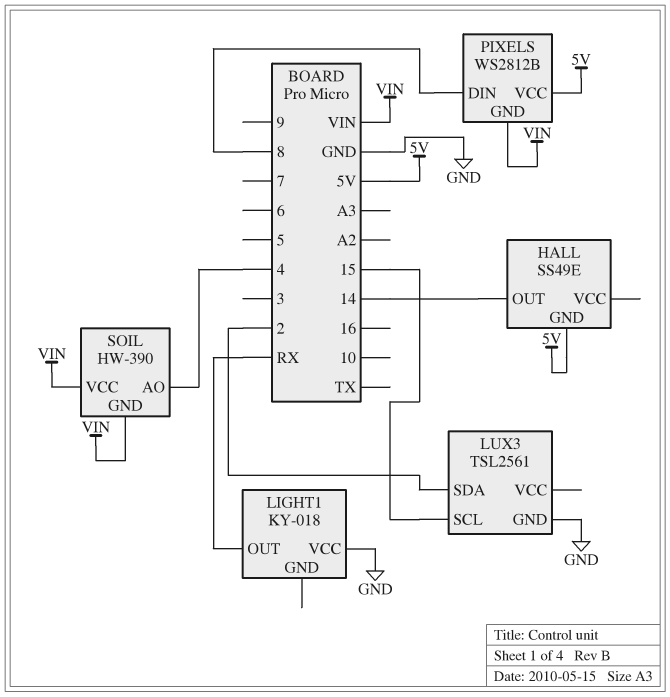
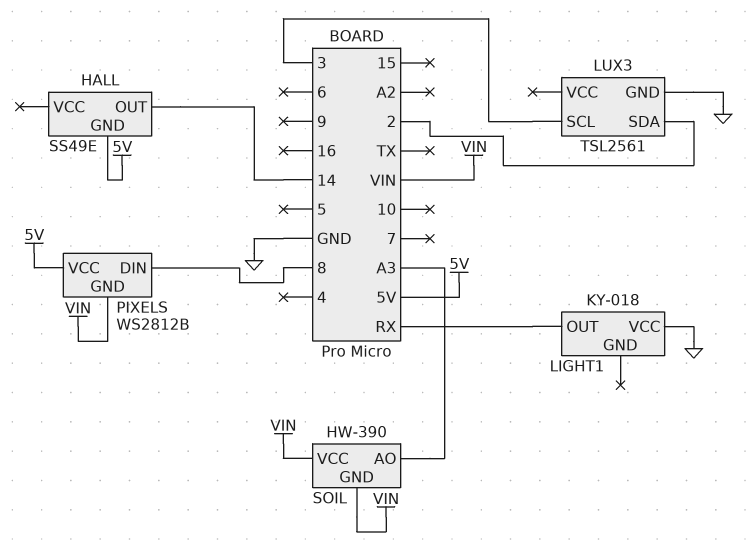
LUX3 pin SCL: 15 -> 3
SOIL pin AO: 4 -> A3

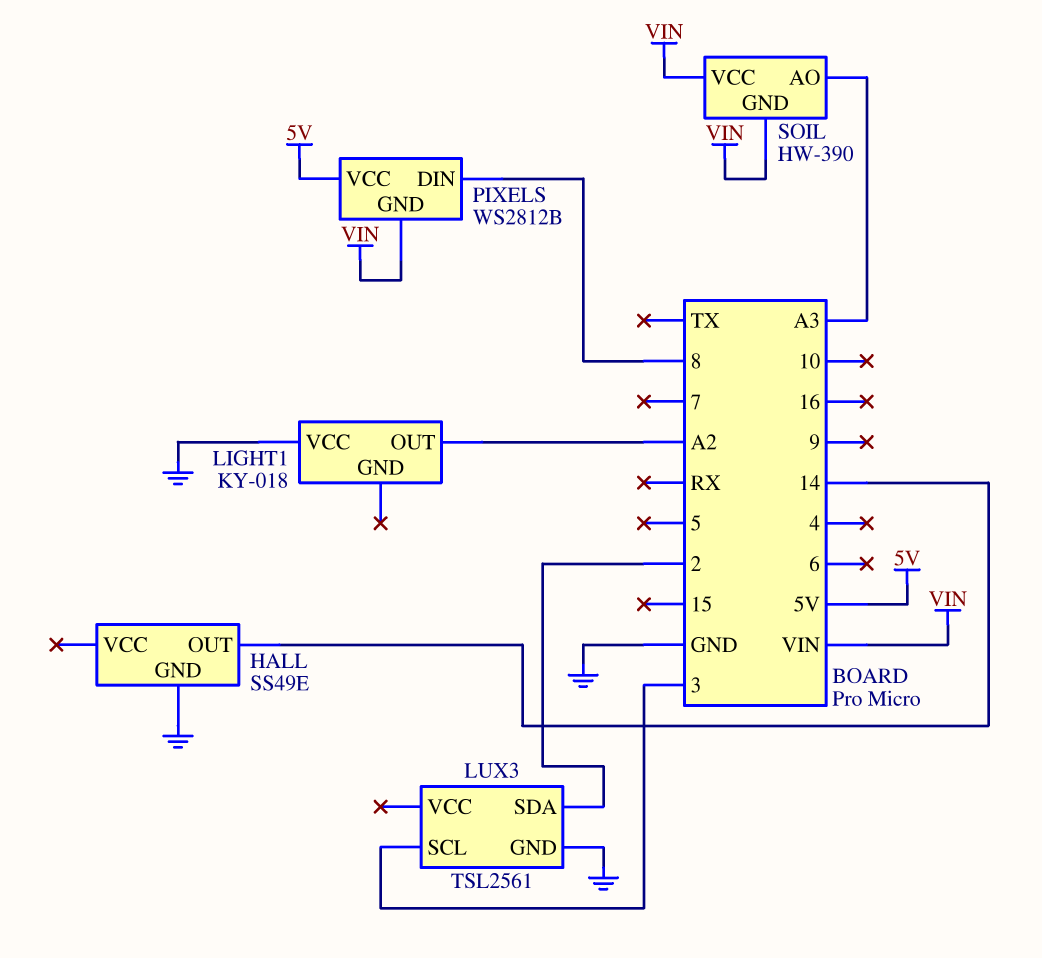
HALL pin GND: 5V -> GND
LIGHT1 pin OUT: RX -> A2

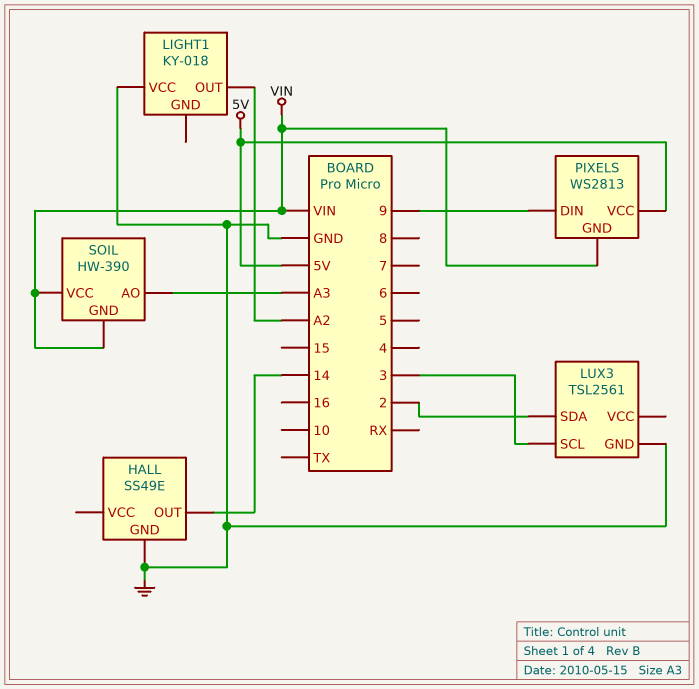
PIXELS: WS2812B -> WS2813
PIXELS pin DIN: 8 -> 9

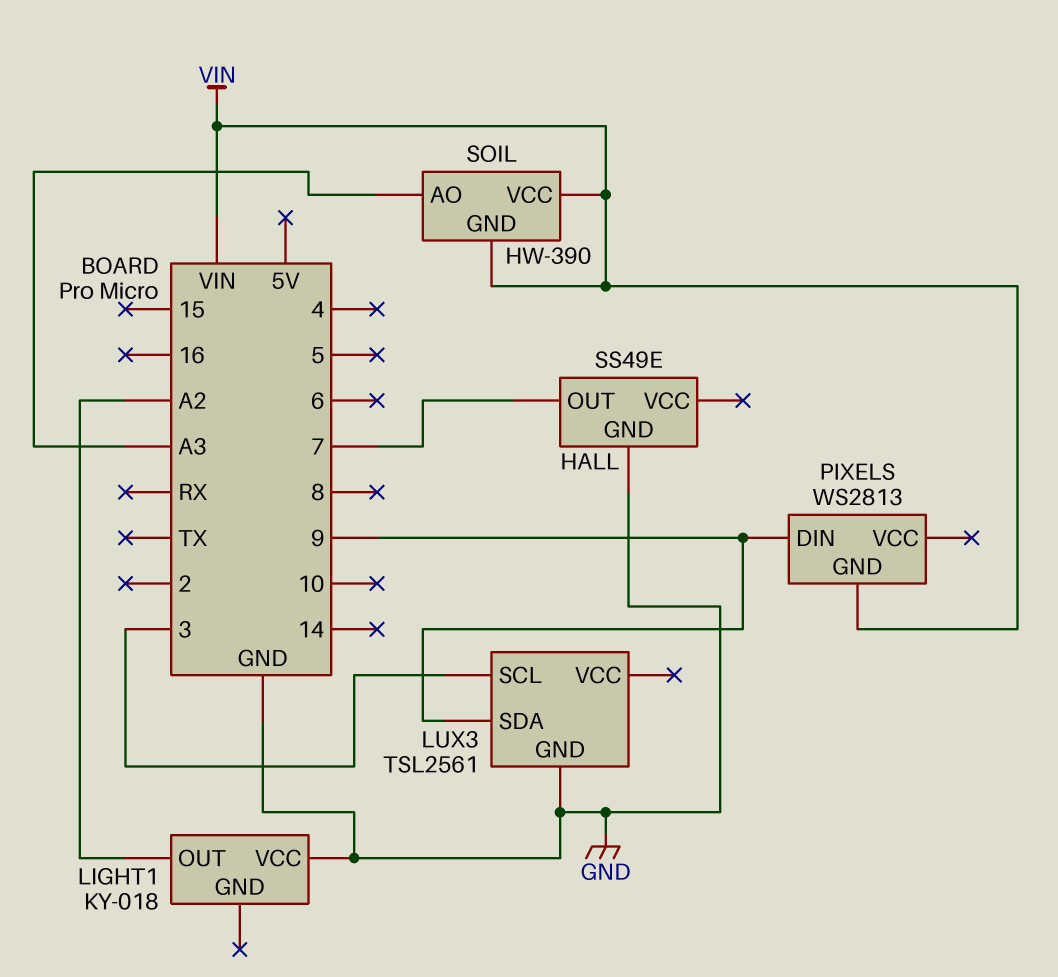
HALL pin OUT: 14 -> 7
LUX3 pin SDA: 2 -> 9
PIXELS pin VCC: 5V -> none

